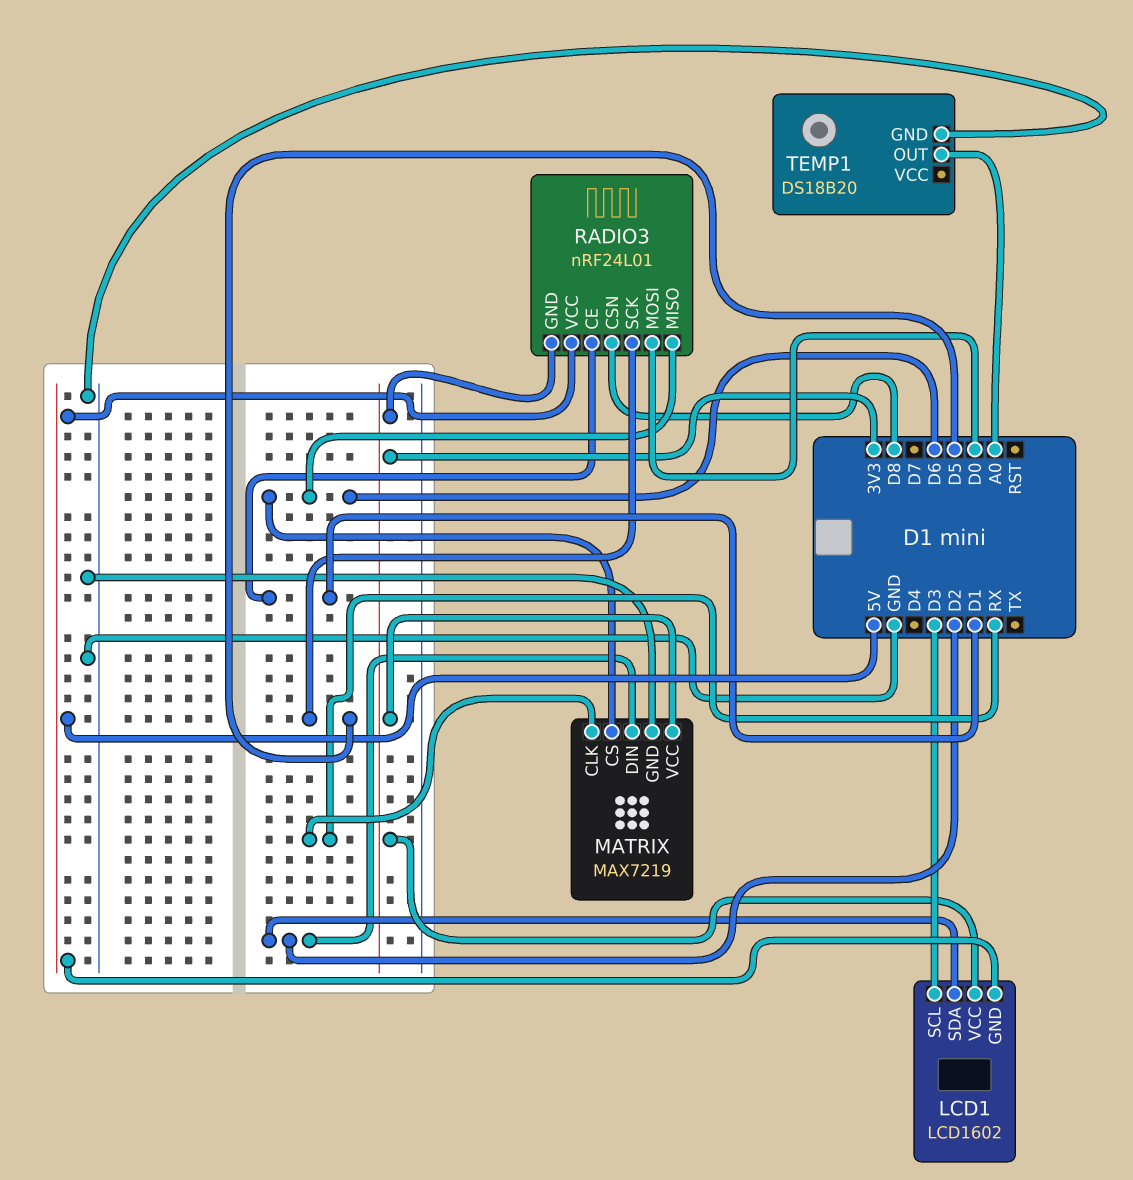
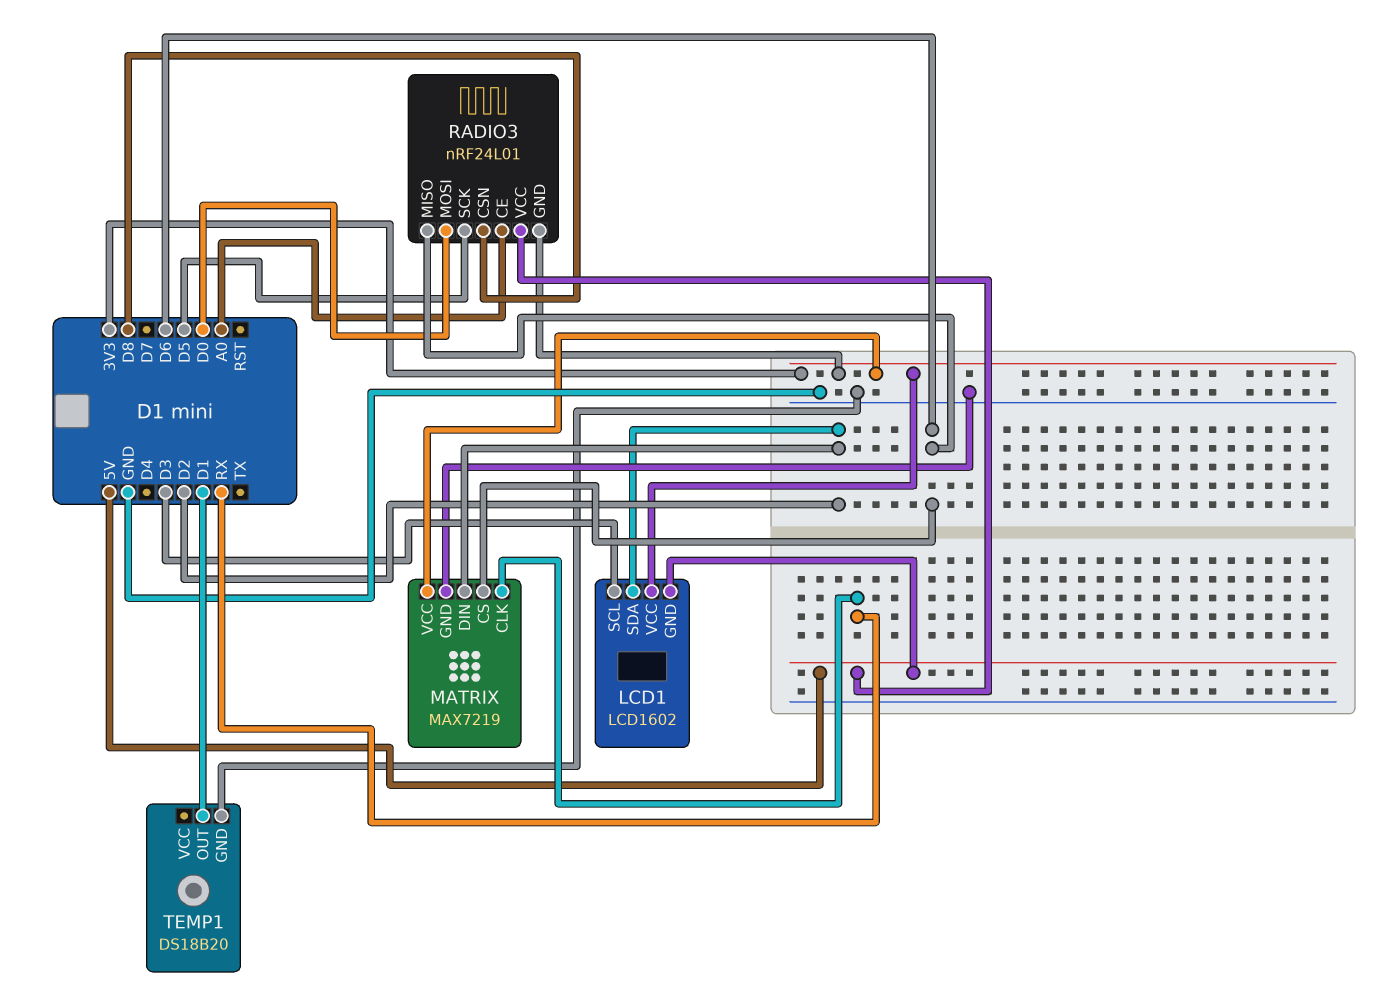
RADIO3 pin CE: D1 -> A0
TEMP1 pin OUT: A0 -> D1

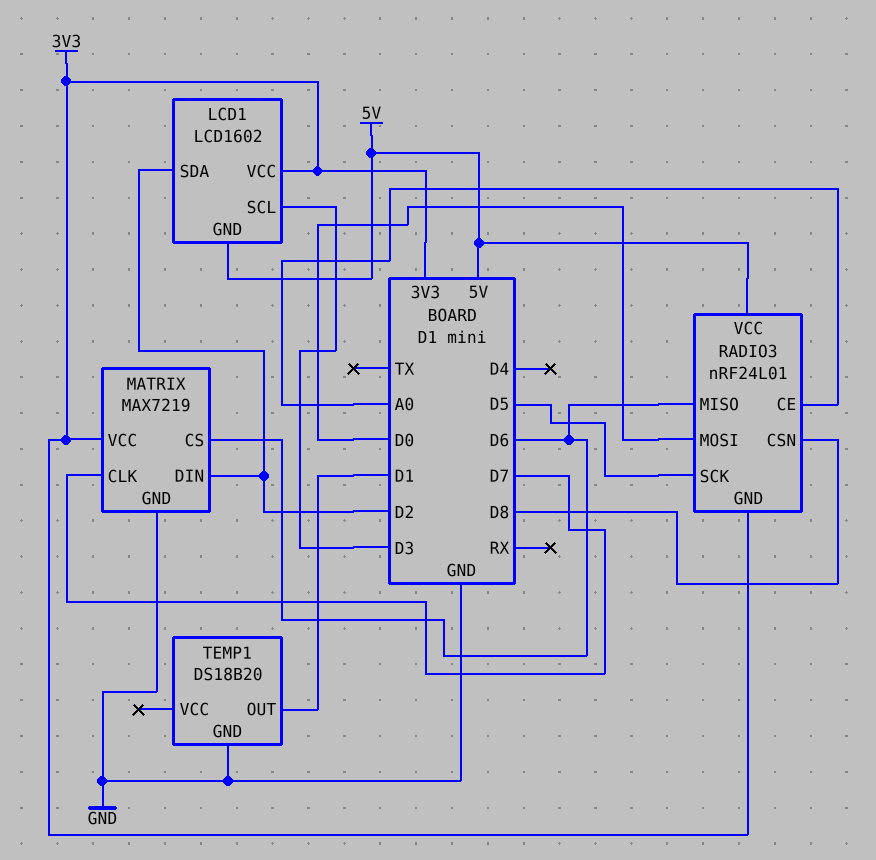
MATRIX pin CLK: RX -> D7

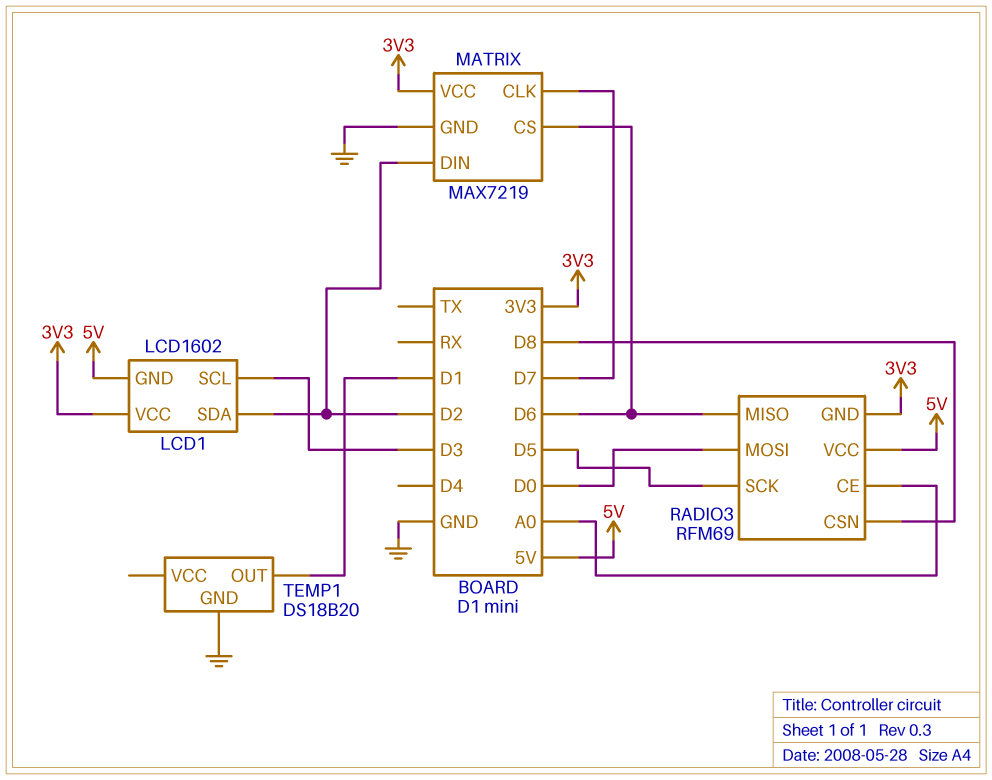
RADIO3: nRF24L01 -> RFM69

